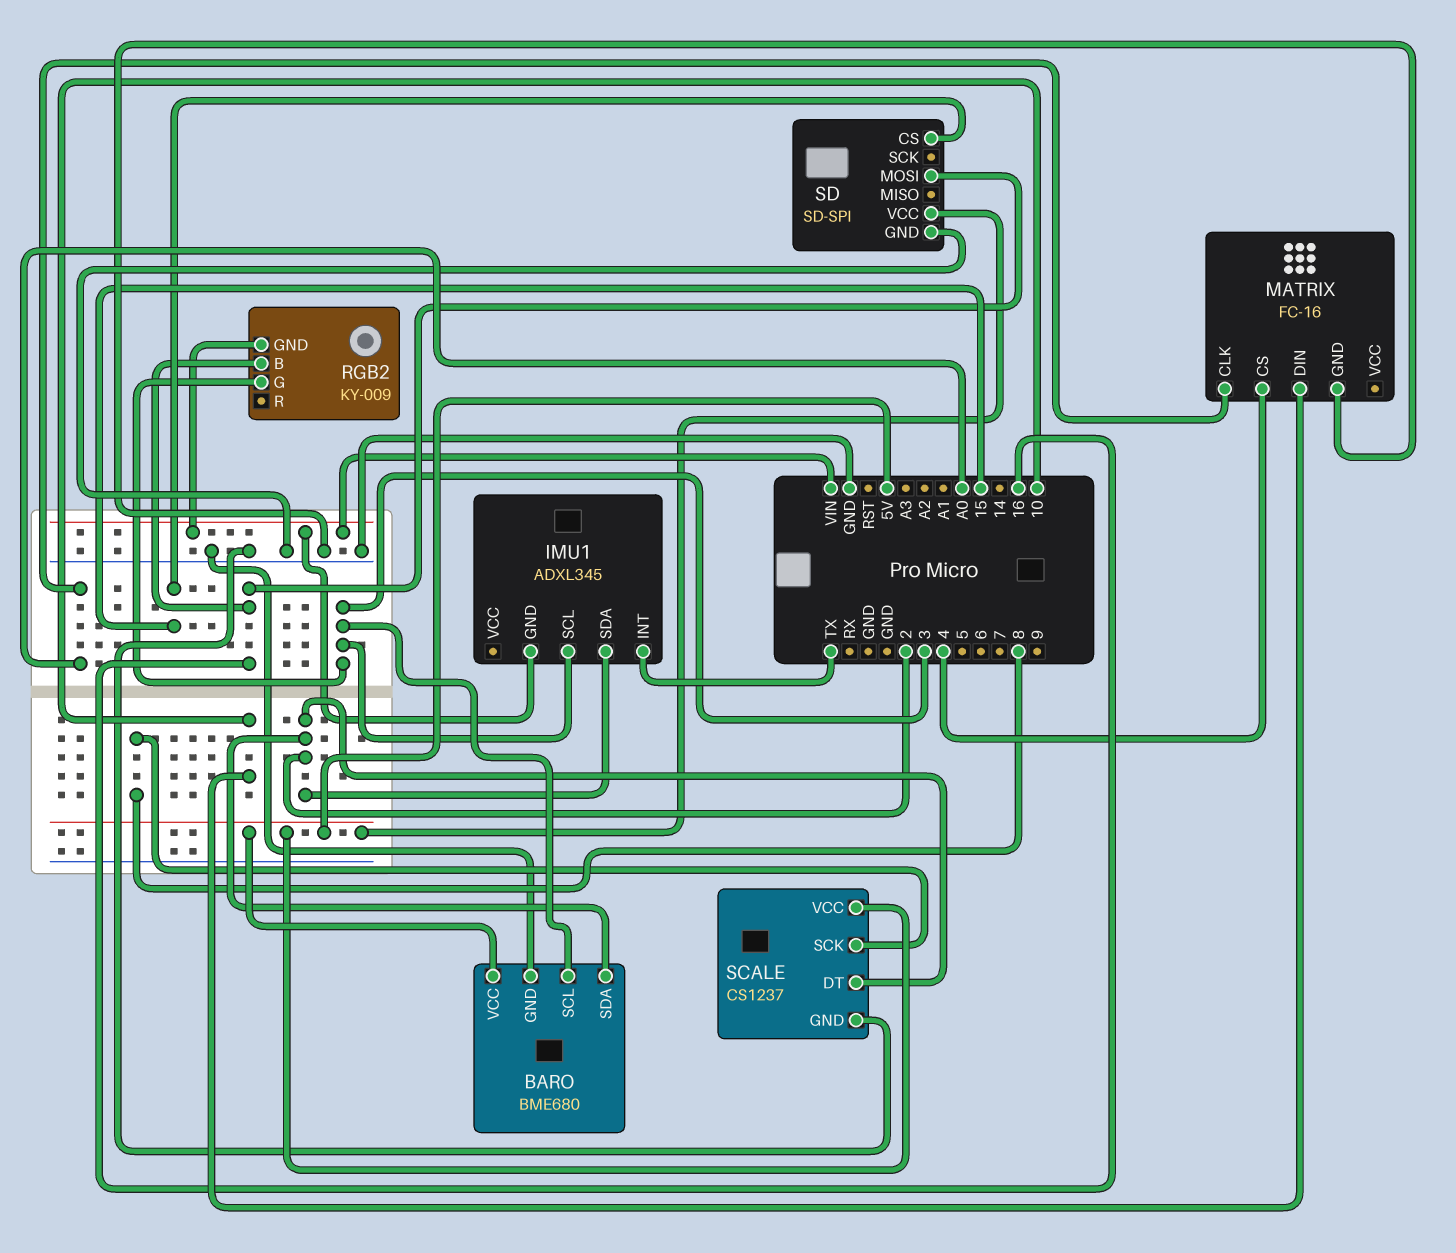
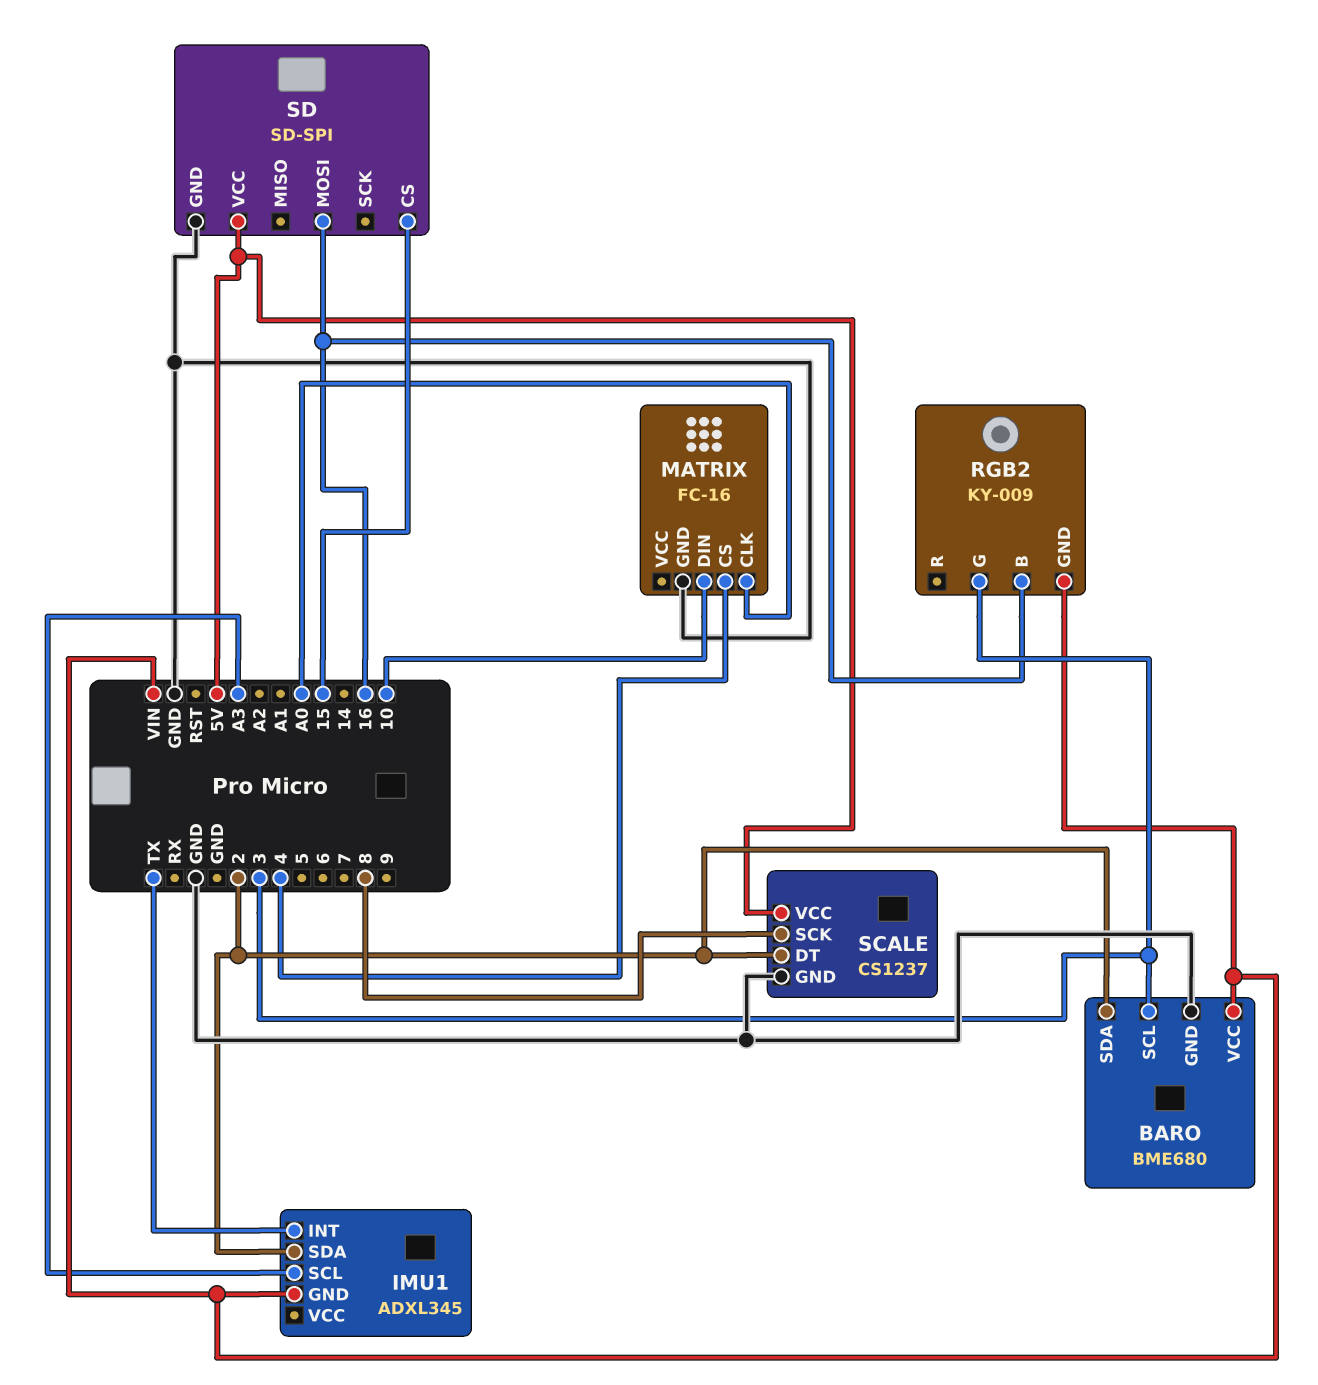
BARO pin VCC: 5V -> VIN
IMU1 pin SCL: 3 -> A3

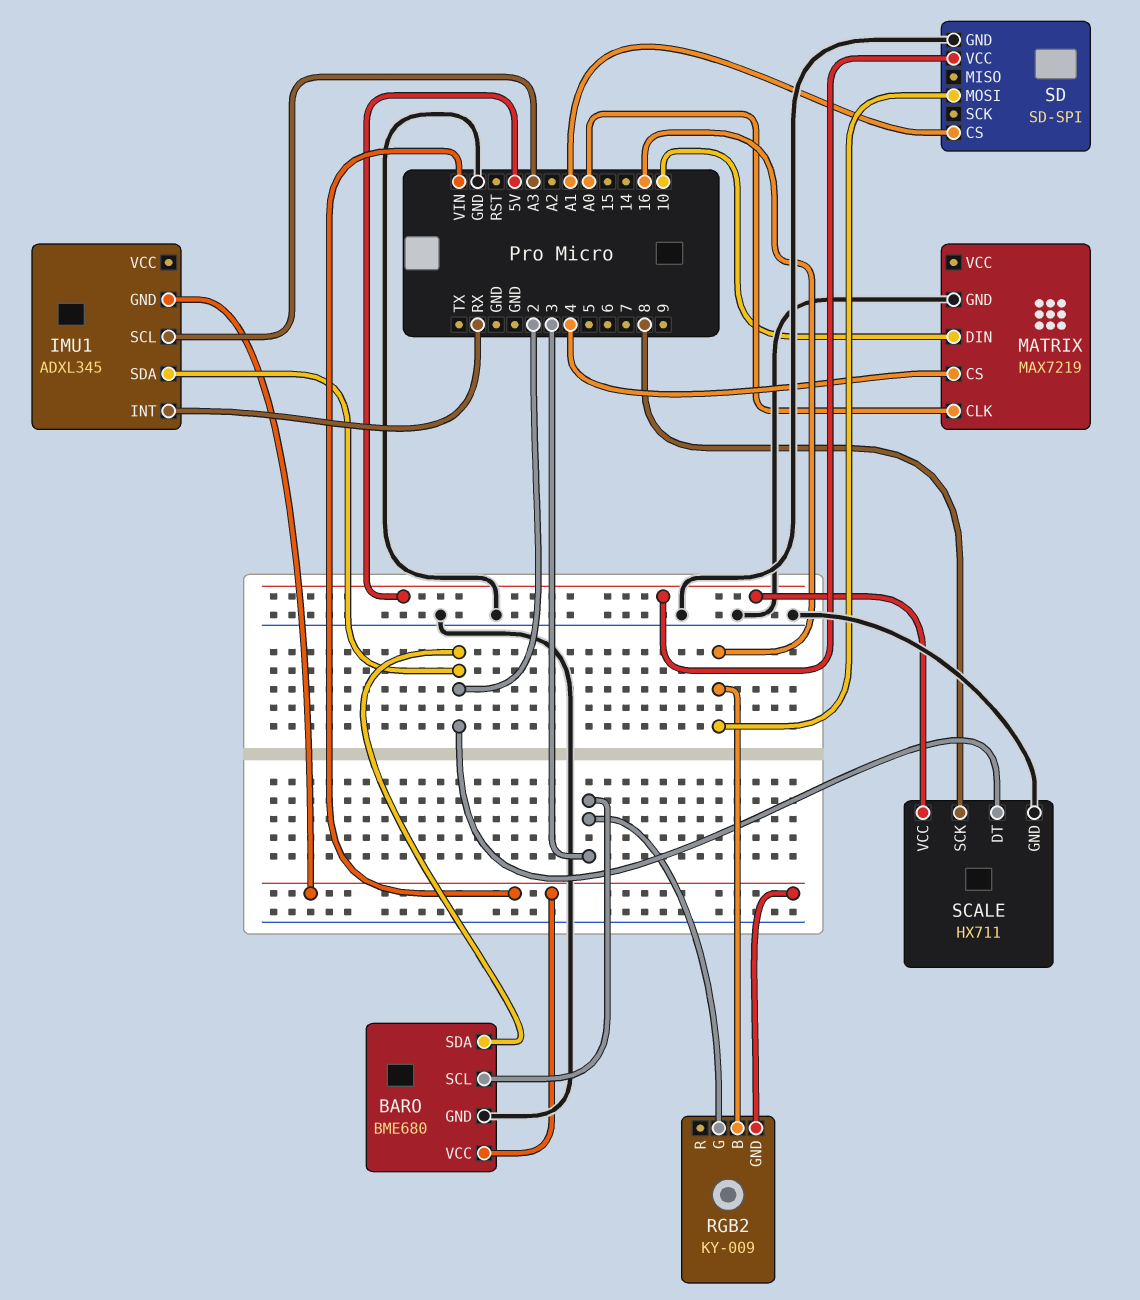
IMU1 pin INT: TX -> RX
MATRIX: FC-16 -> MAX7219
SCALE: CS1237 -> HX711
SD pin CS: 15 -> A1

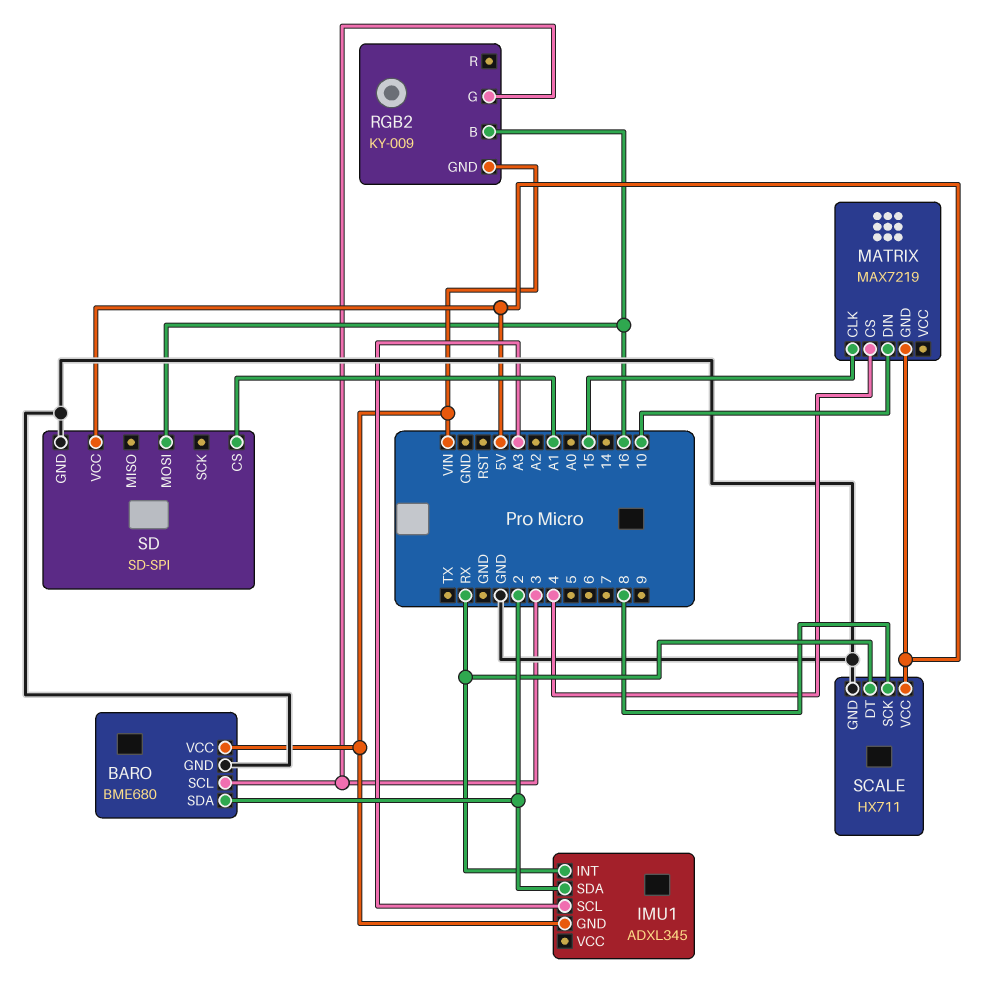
MATRIX pin CLK: A0 -> 15
MATRIX pin GND: GND -> 5V
SCALE pin DT: 2 -> RX

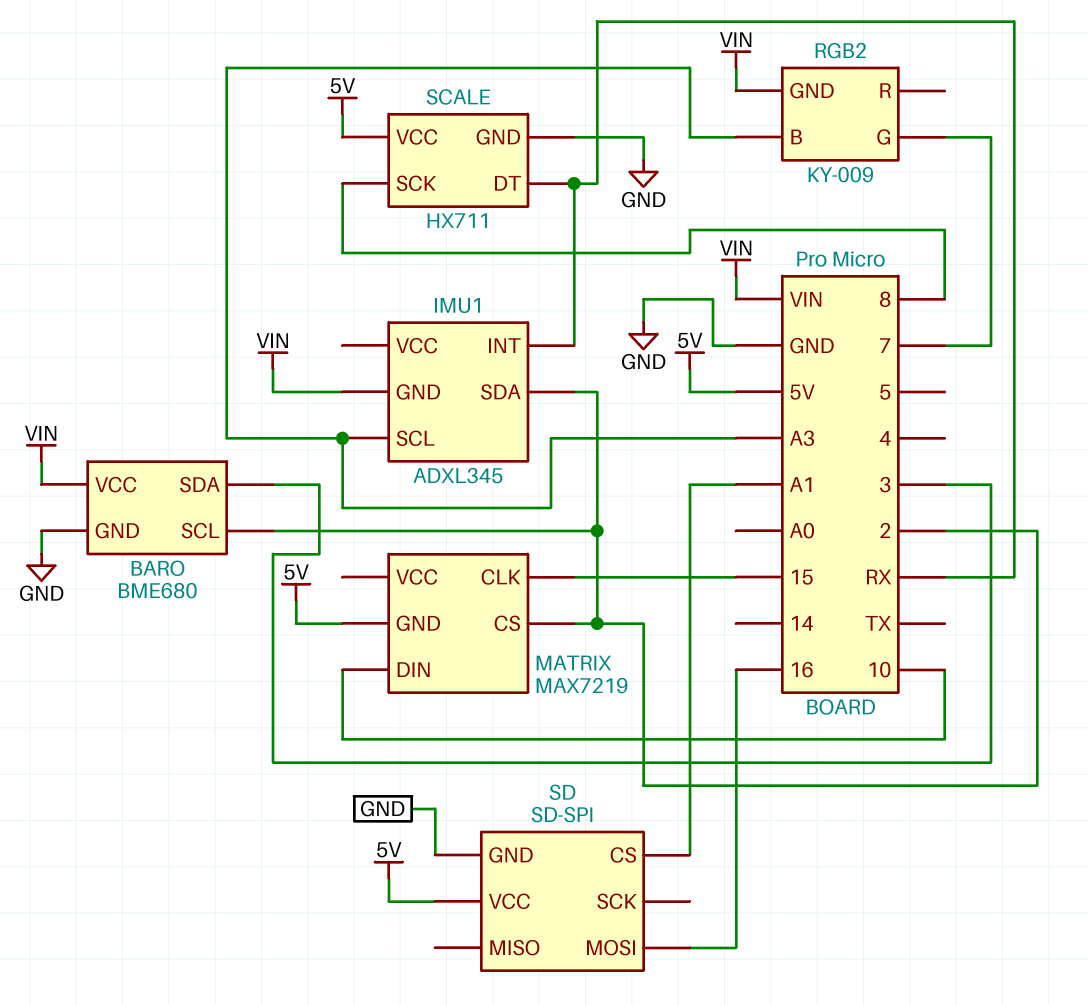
BARO pin SCL: 3 -> 2
BARO pin SDA: 2 -> 3
MATRIX pin CS: 4 -> 2
RGB2 pin B: 16 -> A3
RGB2 pin G: 3 -> 7

